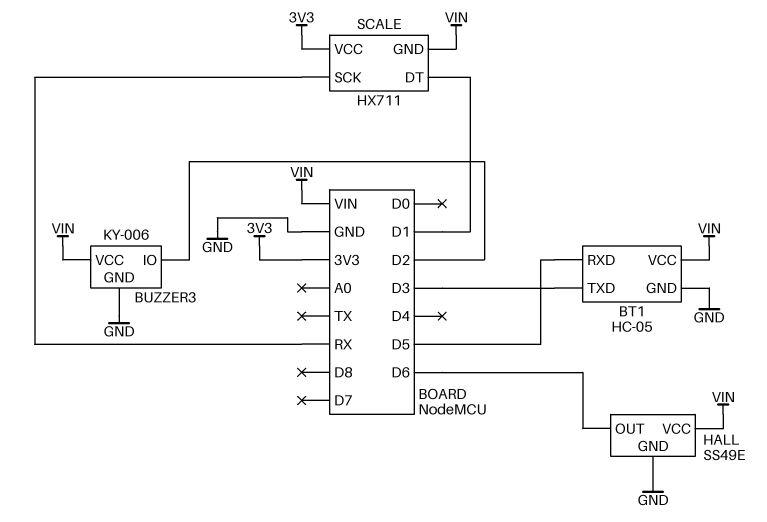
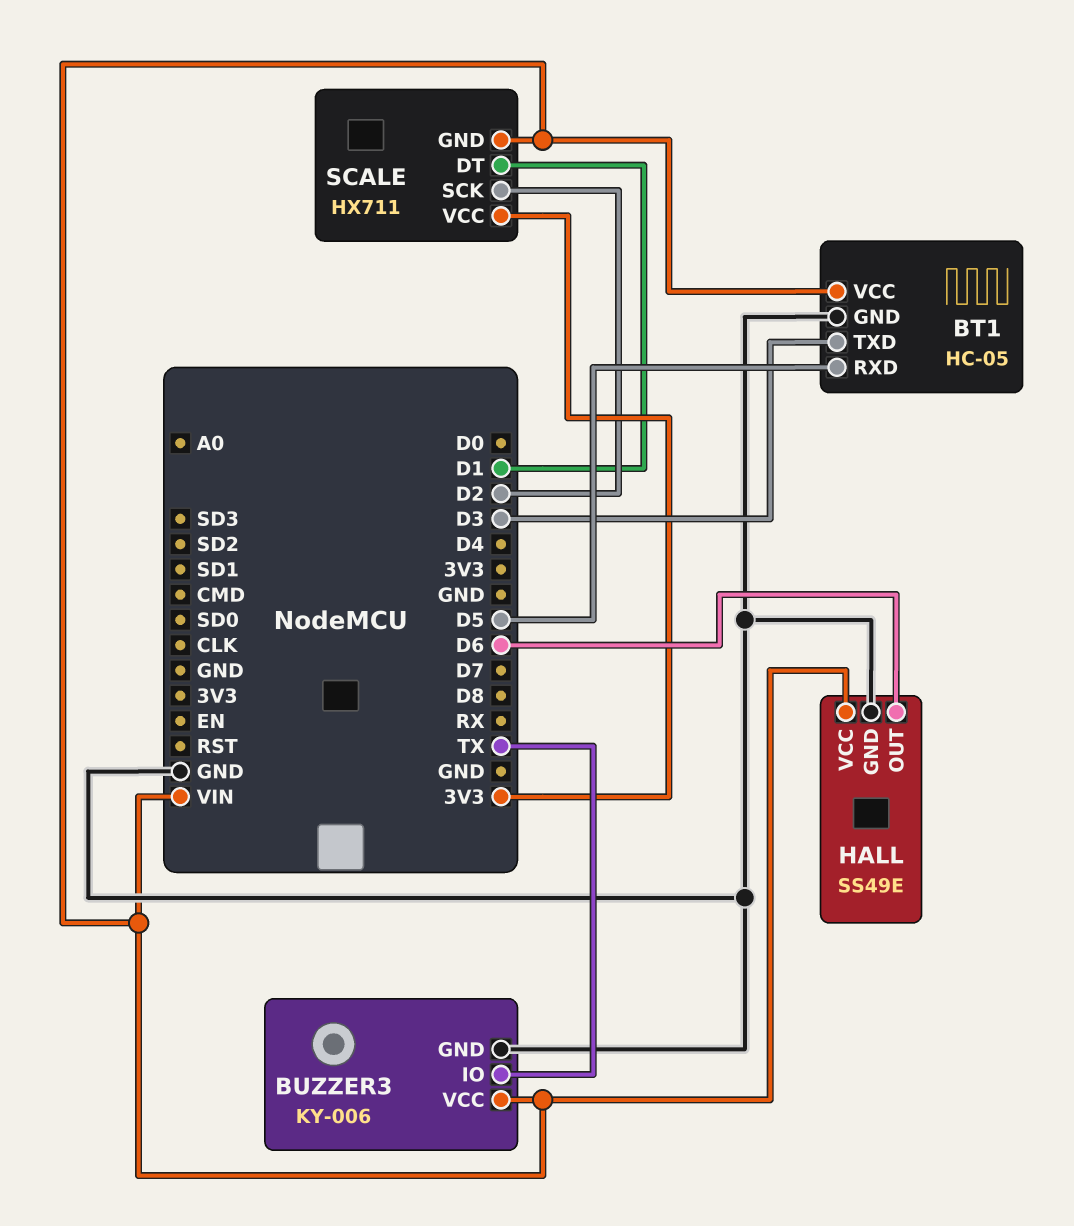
BUZZER3 pin IO: D2 -> TX
SCALE pin SCK: RX -> D2

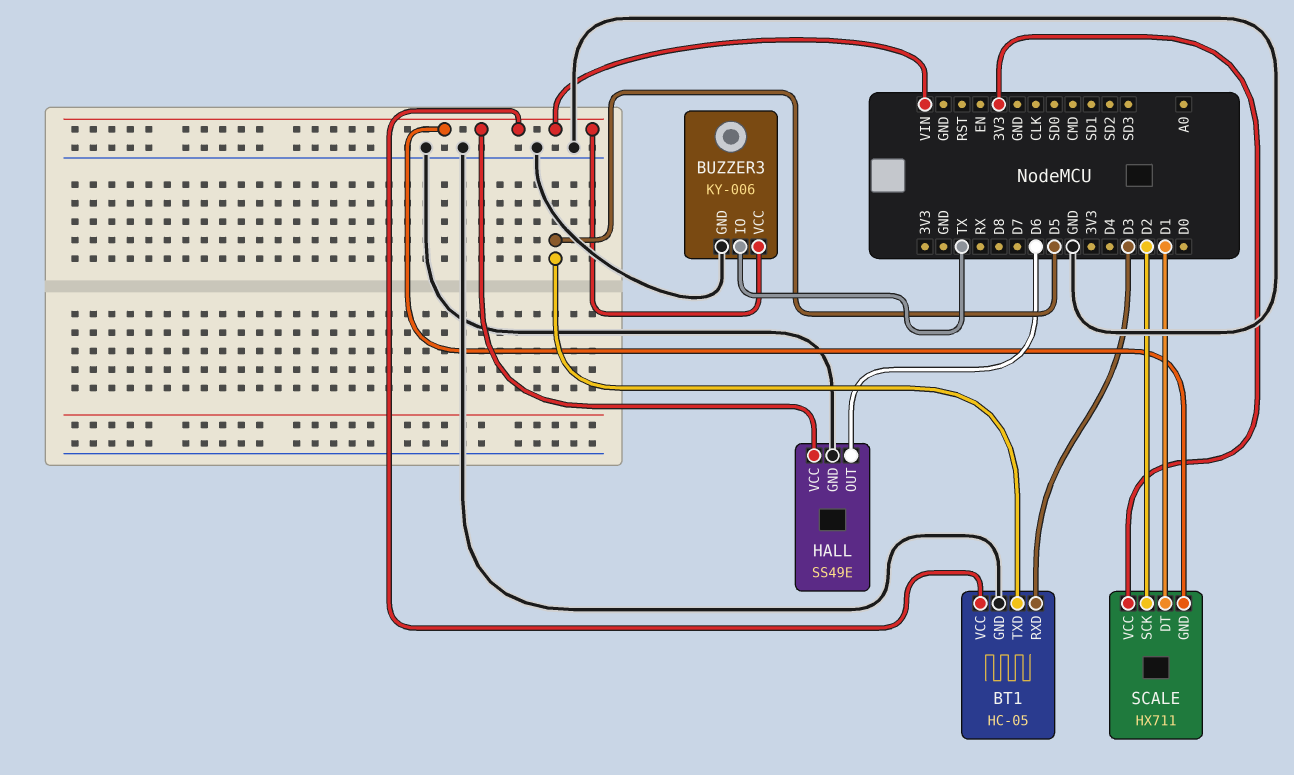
BT1 pin RXD: D5 -> D3
BT1 pin TXD: D3 -> D5

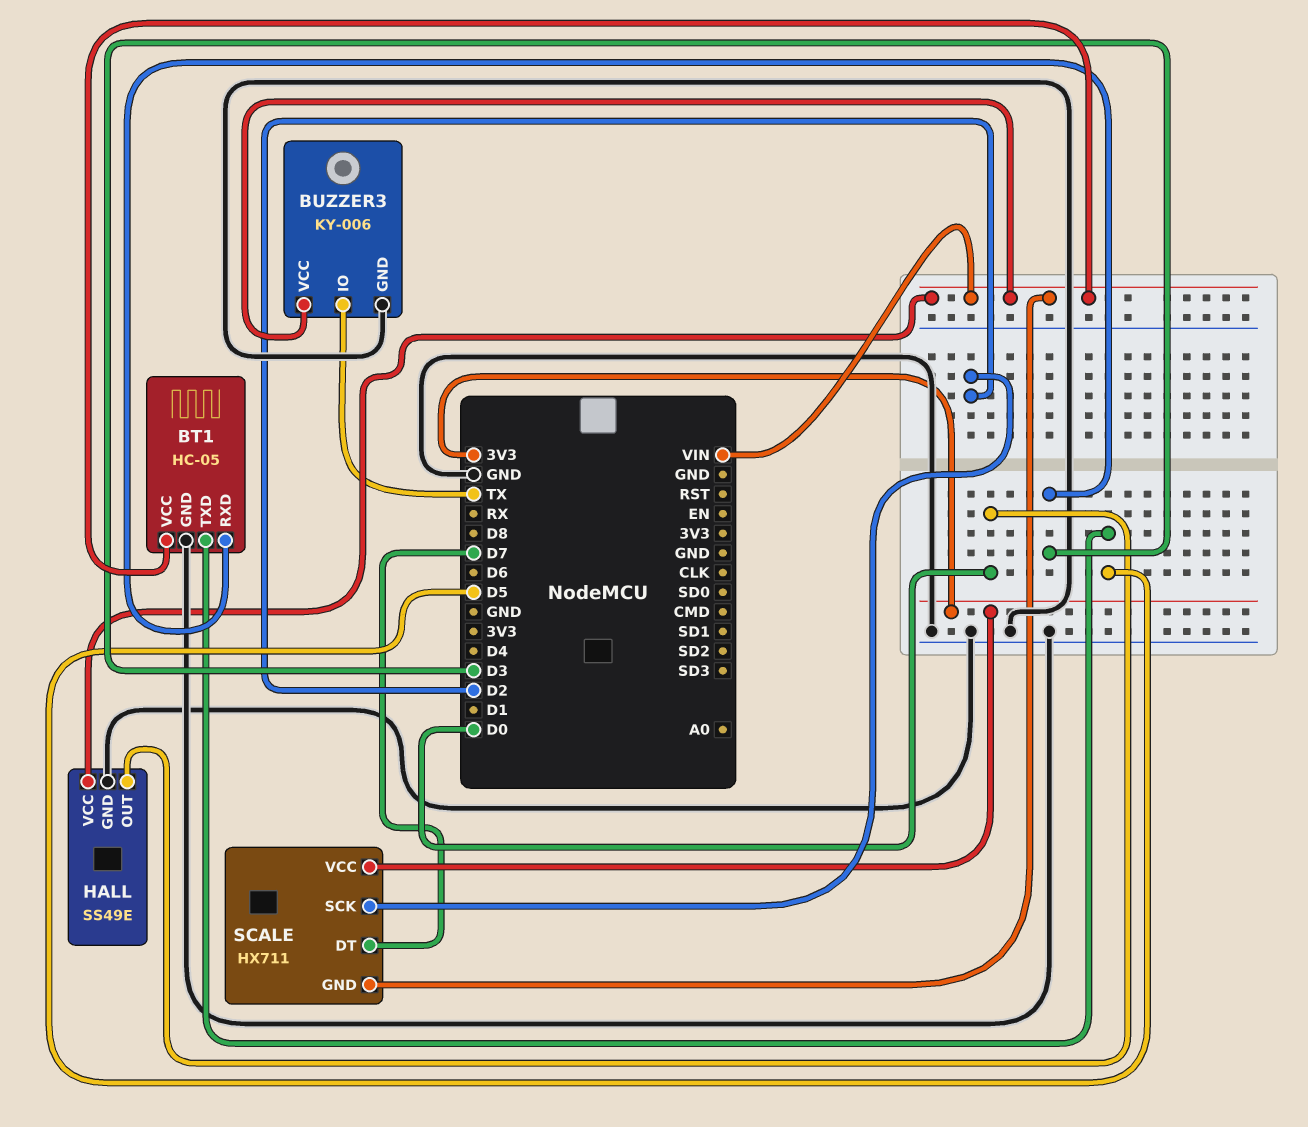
HALL pin OUT: D6 -> D0
SCALE pin DT: D1 -> D7

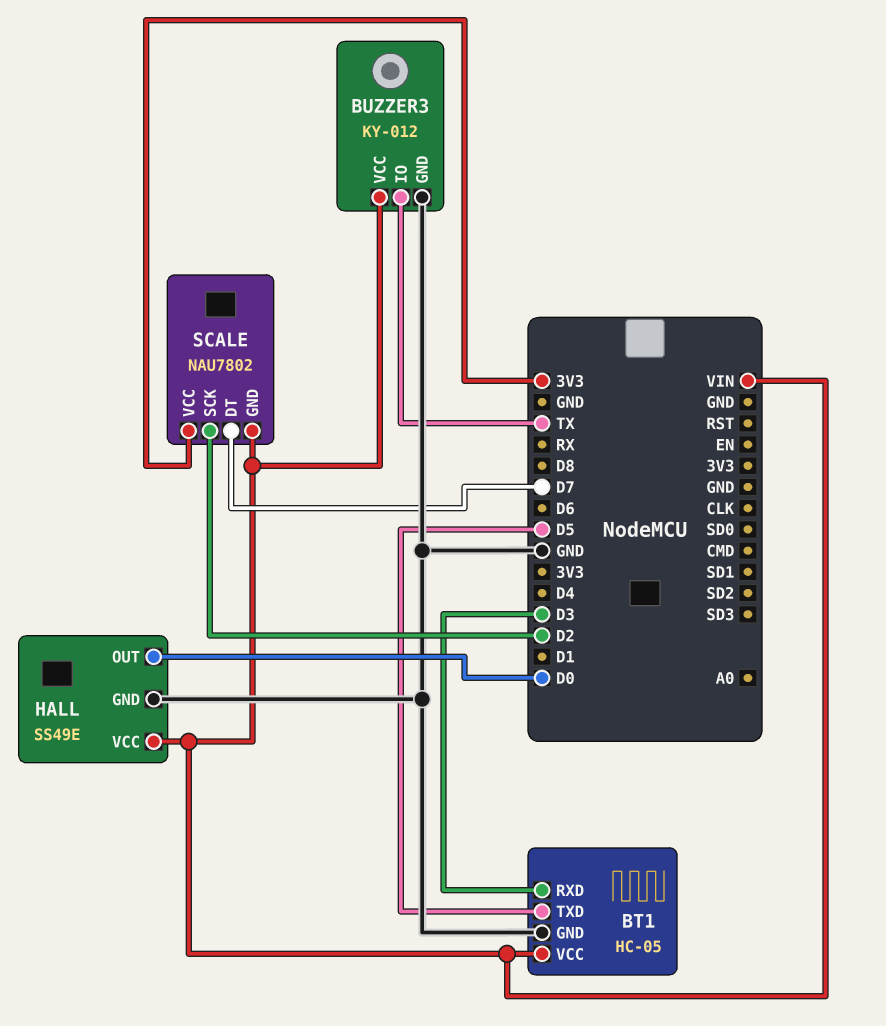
BUZZER3: KY-006 -> KY-012
SCALE: HX711 -> NAU7802

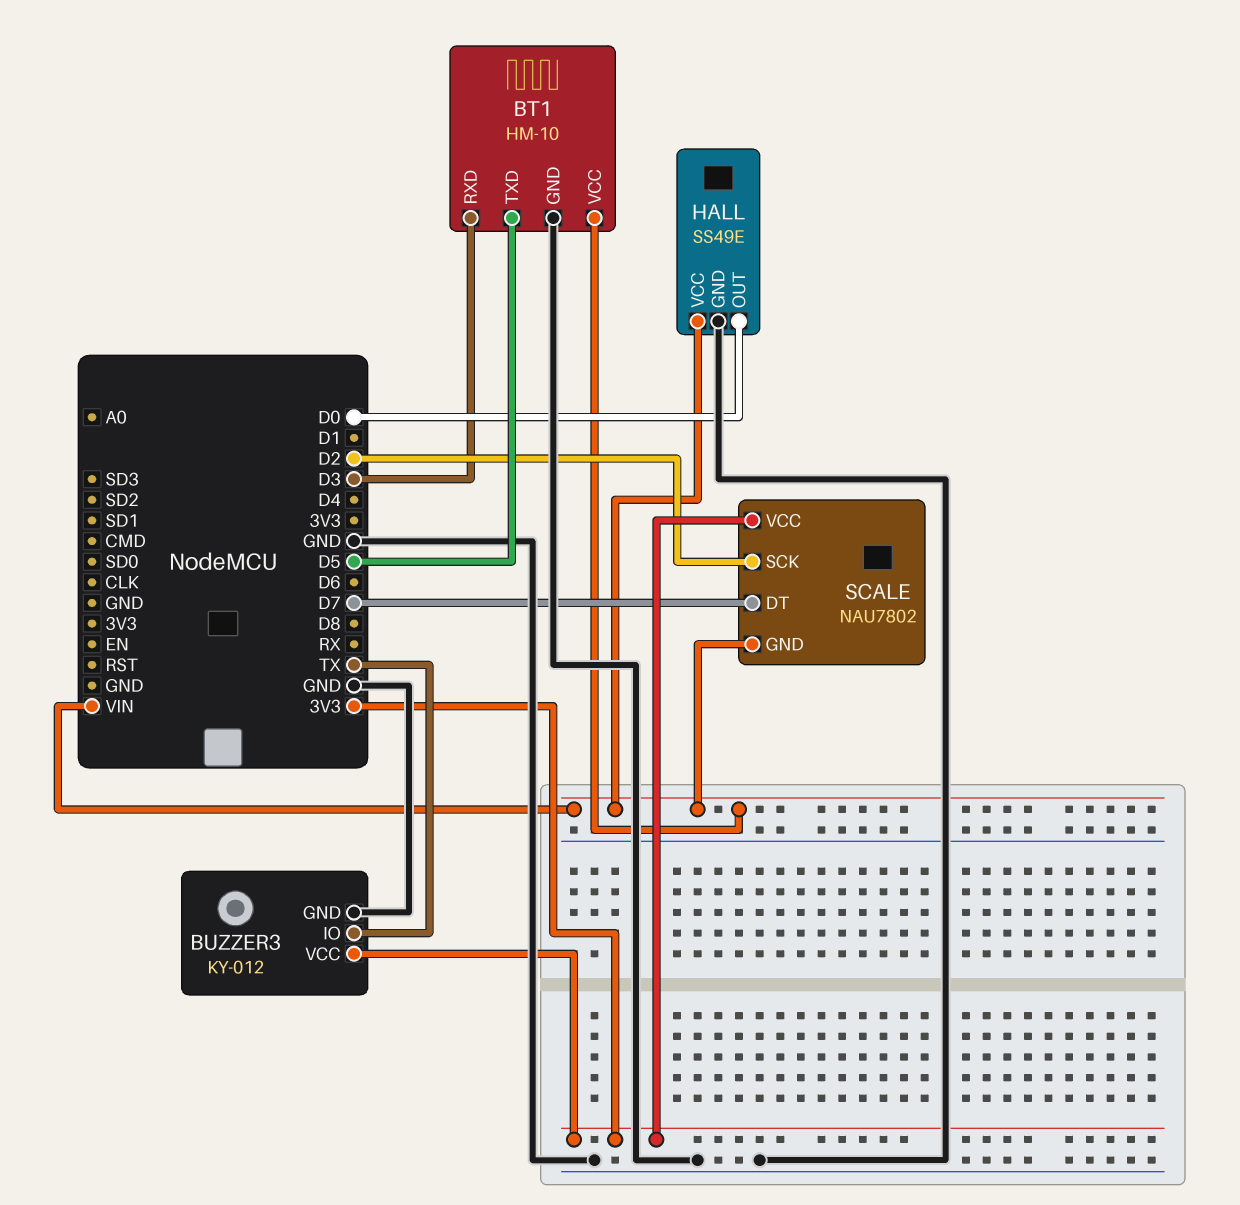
BT1: HC-05 -> HM-10
BUZZER3 pin VCC: VIN -> 3V3

